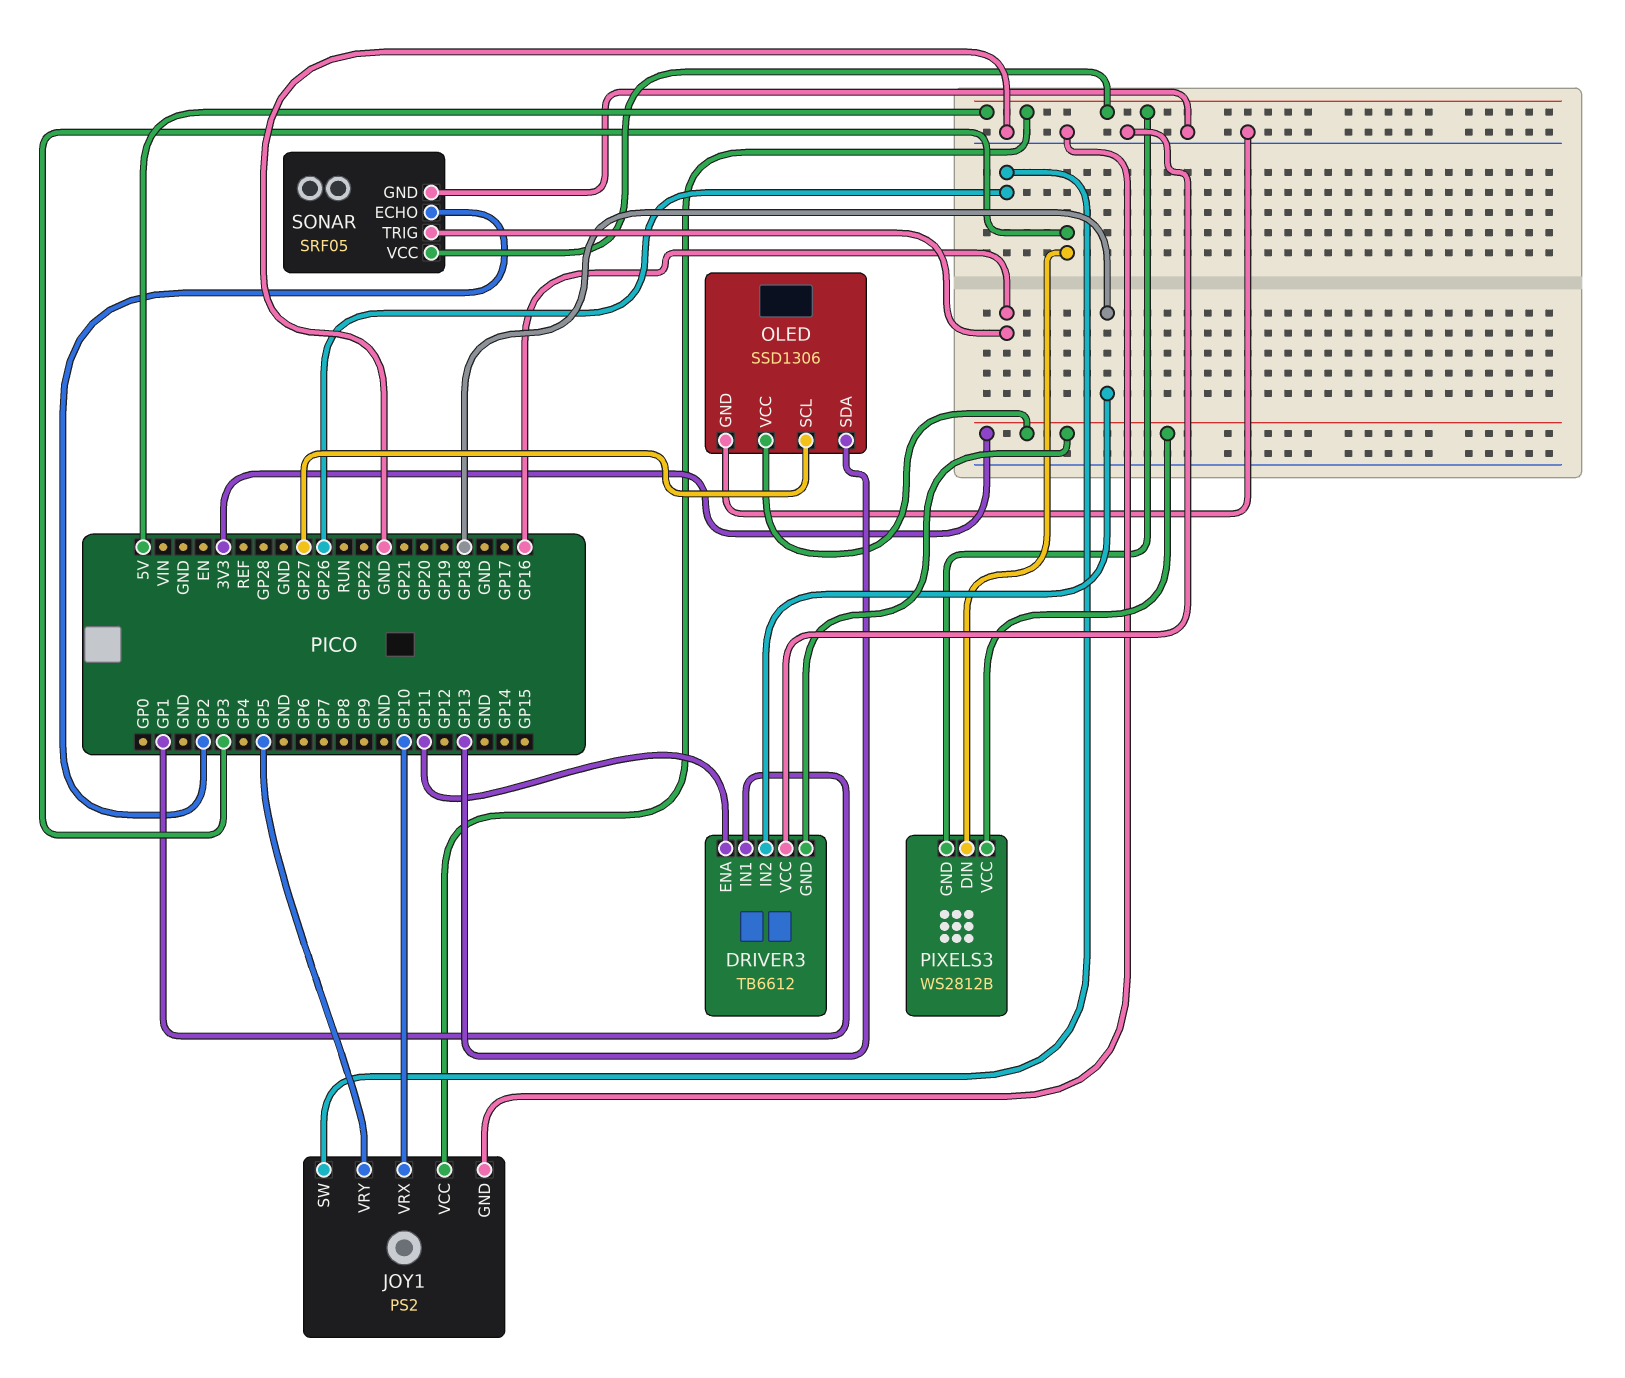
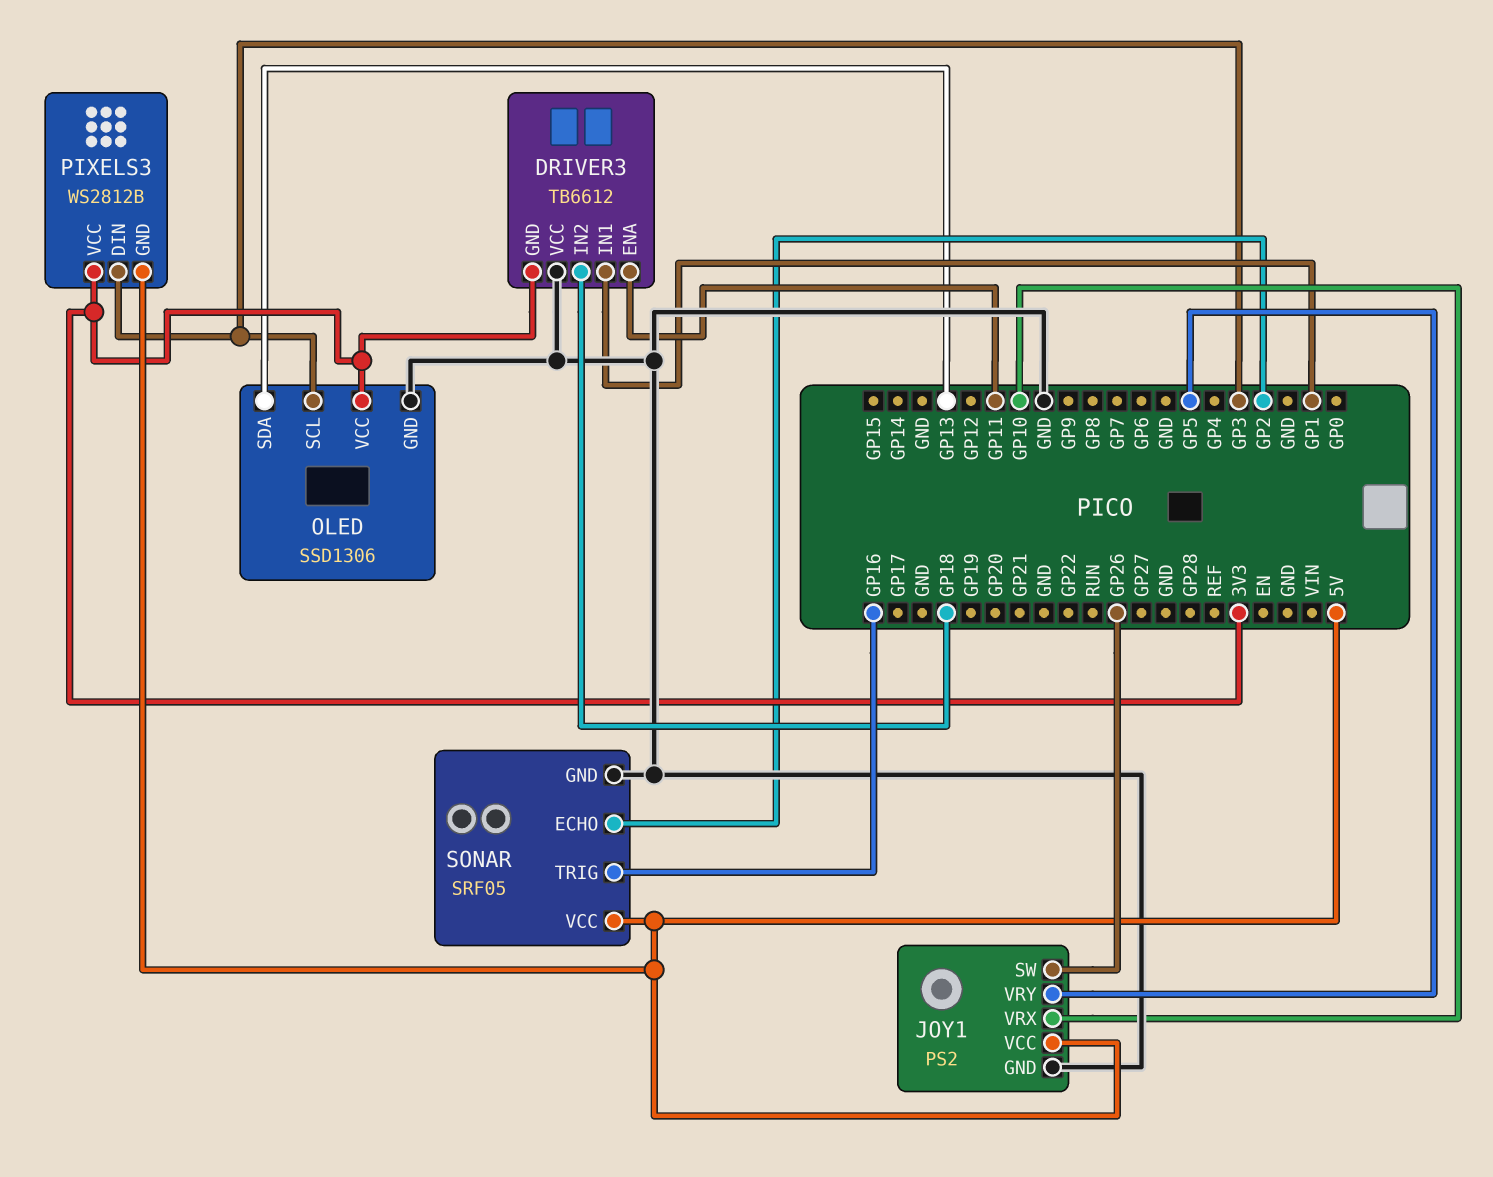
OLED pin SCL: GP27 -> GP3

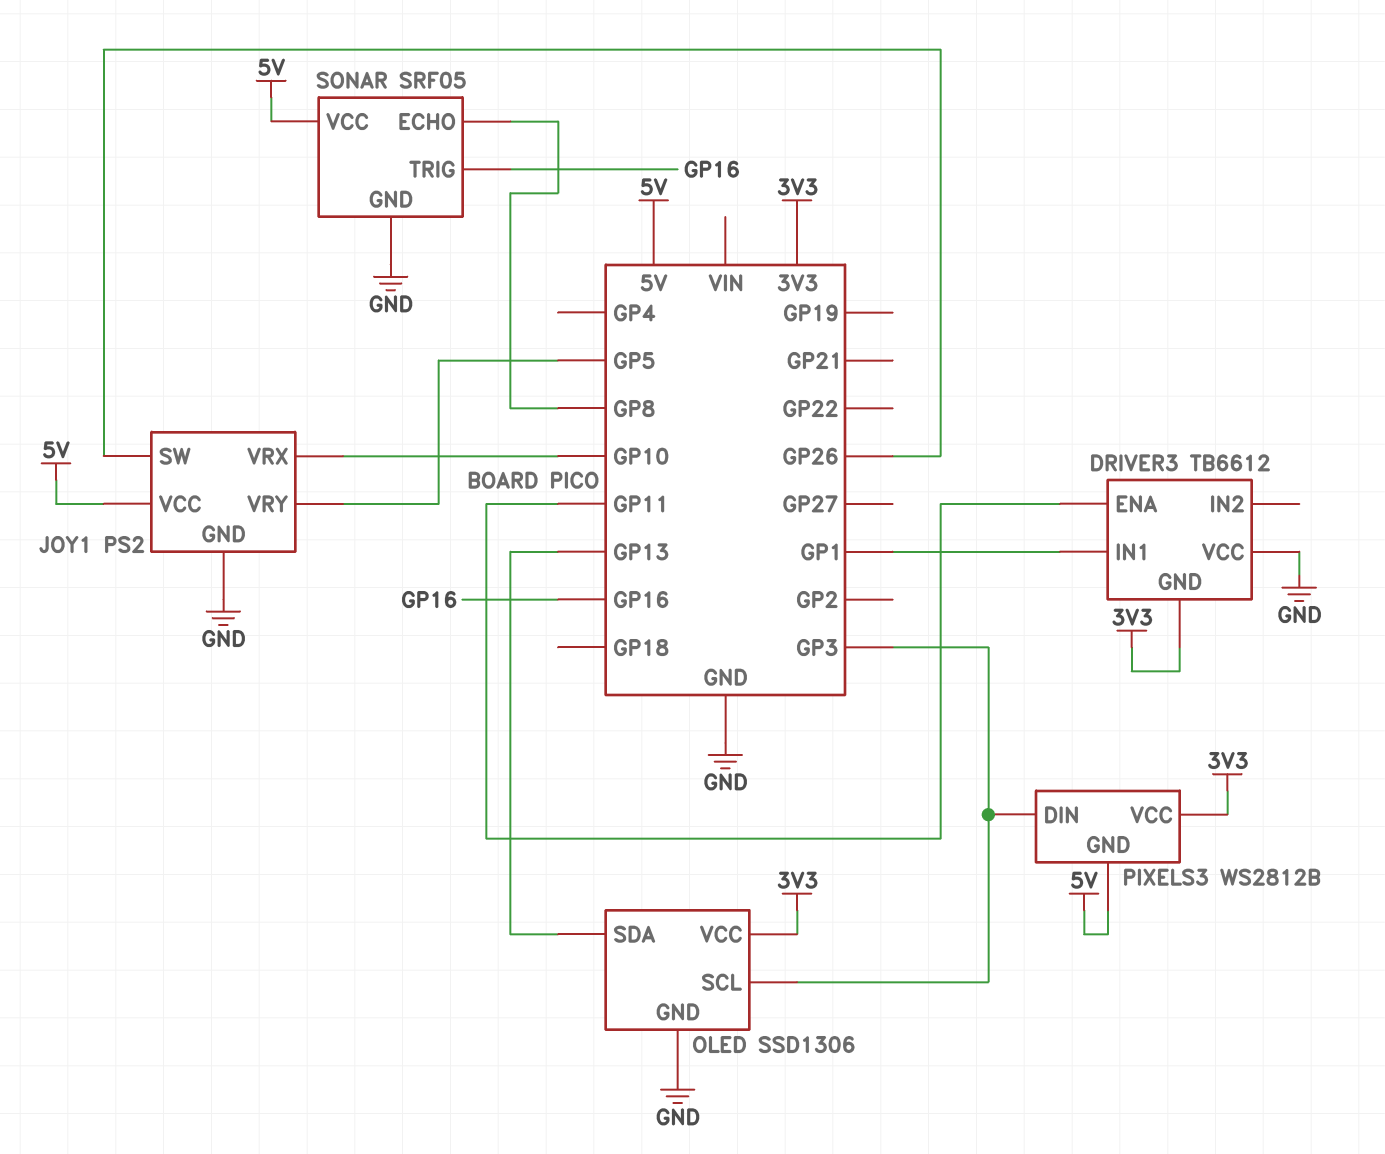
DRIVER3 pin IN2: GP18 -> none
SONAR pin ECHO: GP2 -> GP8

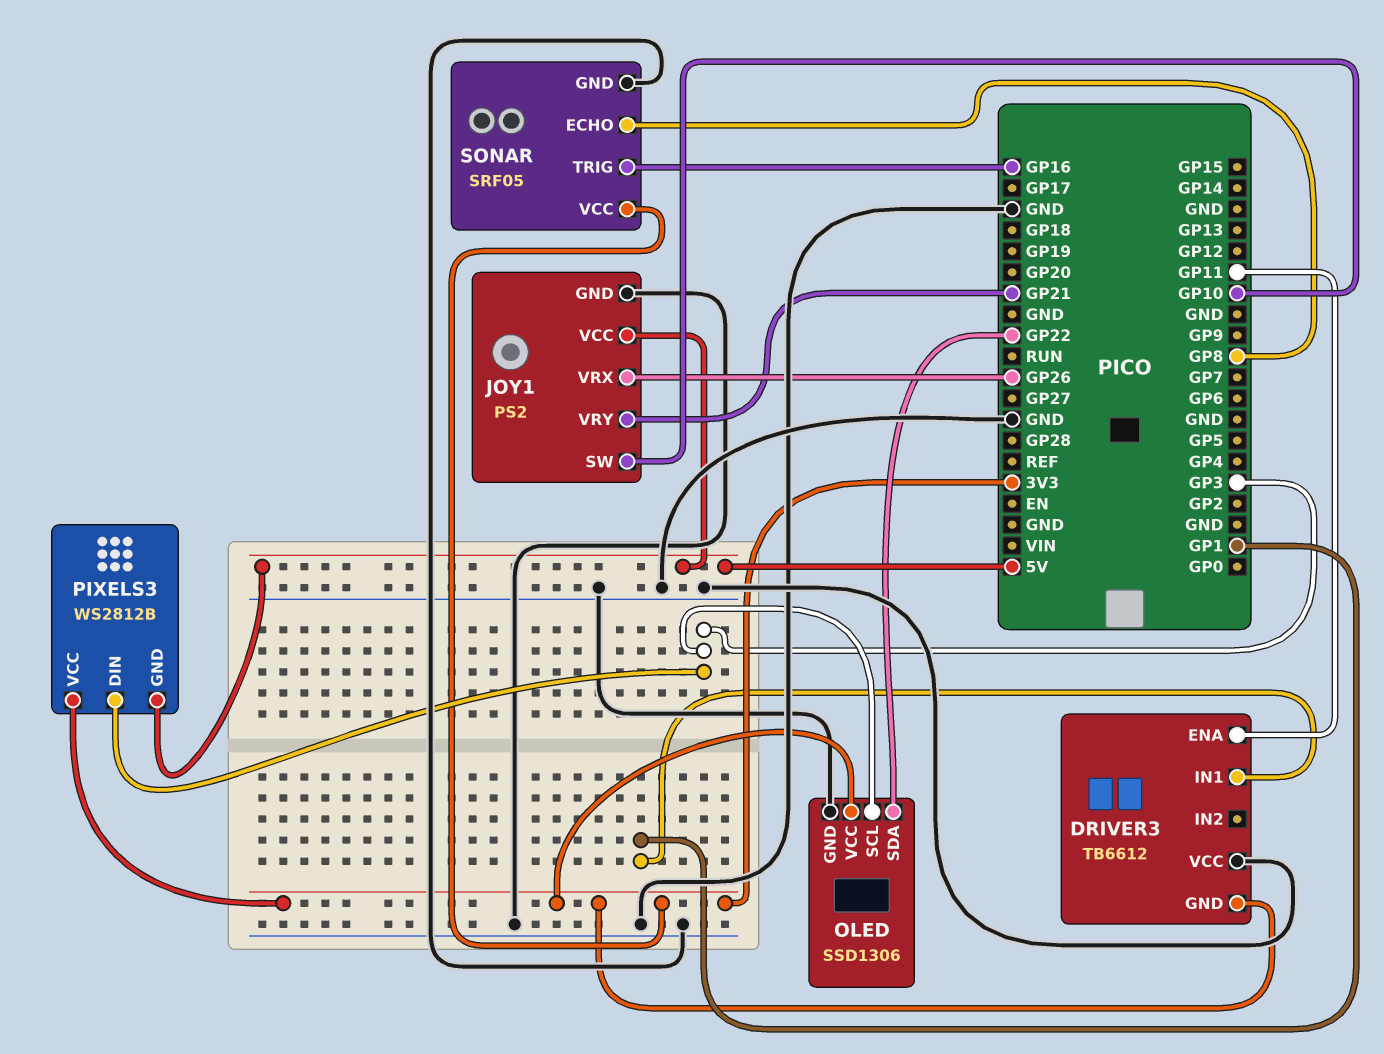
JOY1 pin SW: GP26 -> GP10
JOY1 pin VRX: GP10 -> GP26
JOY1 pin VRY: GP5 -> GP21
OLED pin SDA: GP13 -> GP22
SONAR pin VCC: 5V -> 3V3

